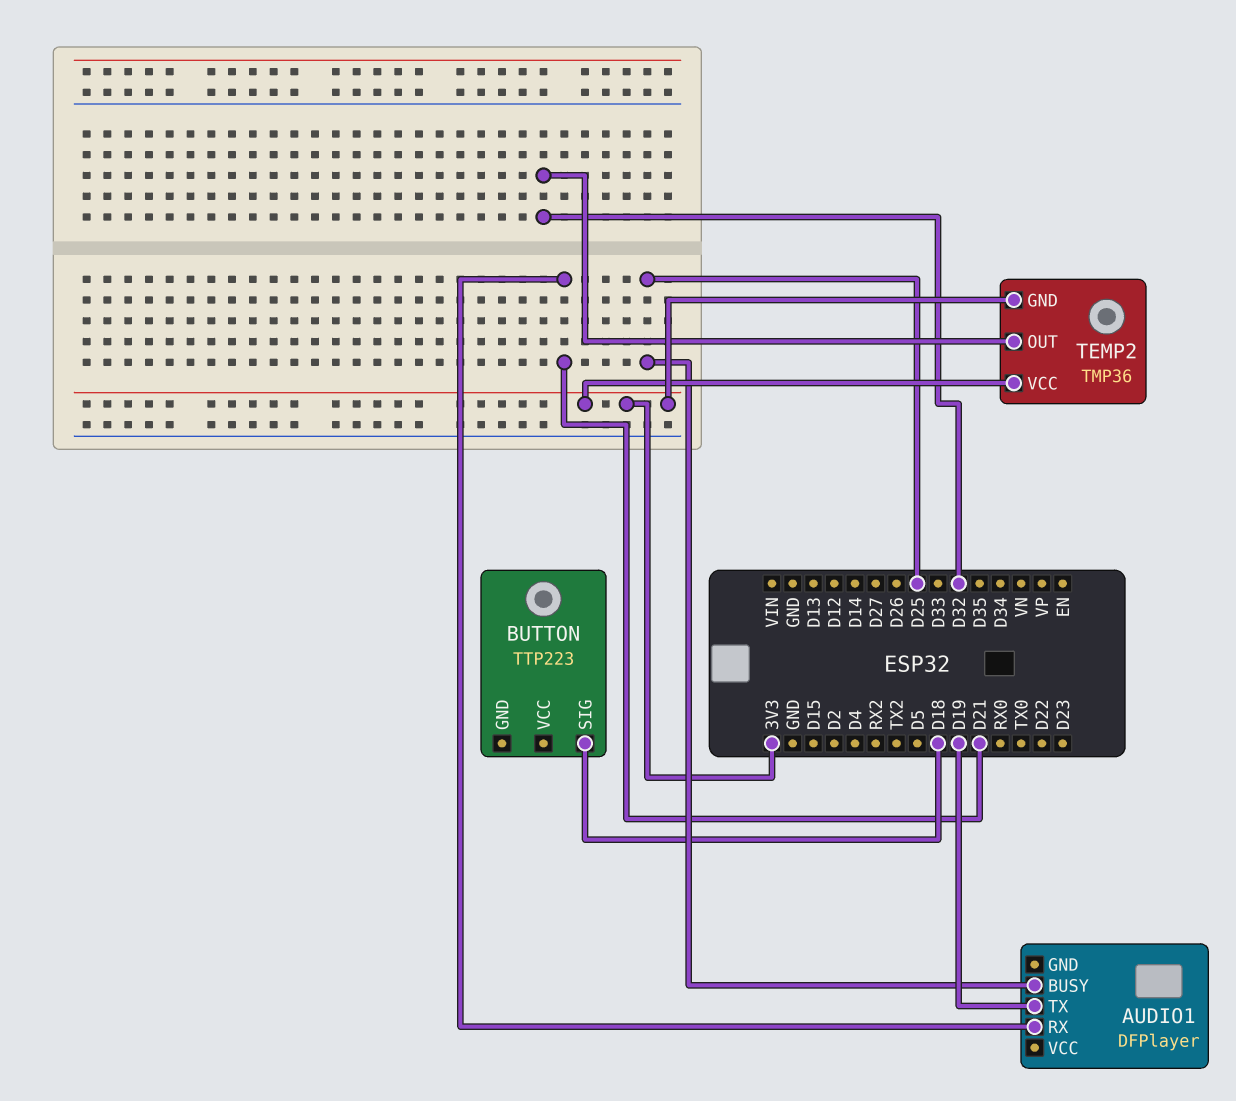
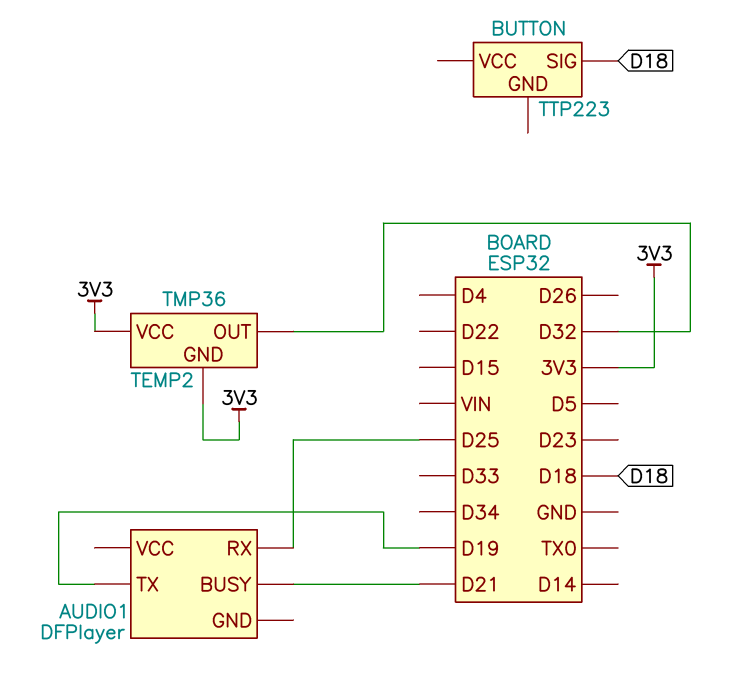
AUDIO1 pin BUSY: D25 -> D21
AUDIO1 pin RX: D21 -> D25

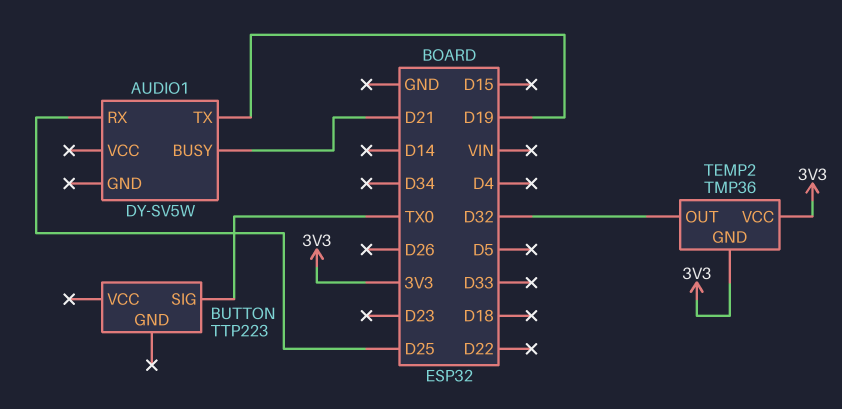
AUDIO1: DFPlayer -> DY-SV5W
BUTTON pin SIG: D18 -> TX0

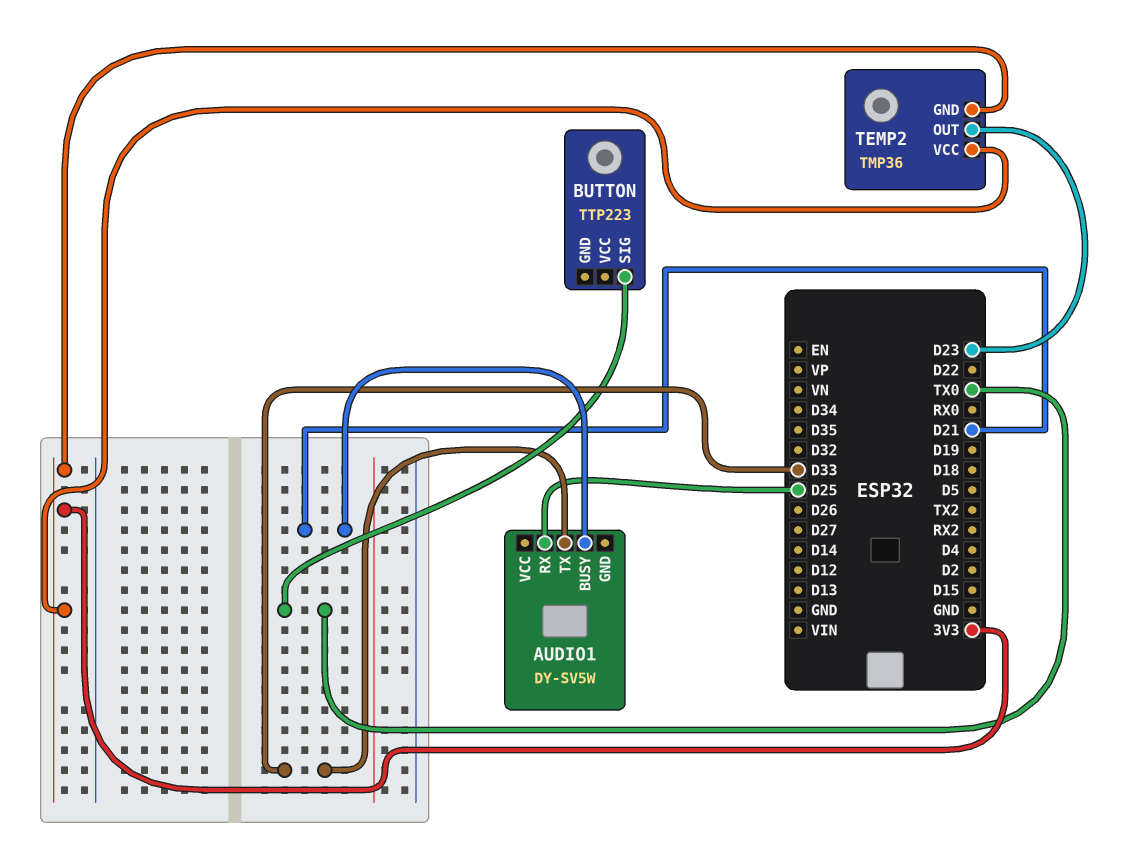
AUDIO1 pin TX: D19 -> D33
TEMP2 pin OUT: D32 -> D23

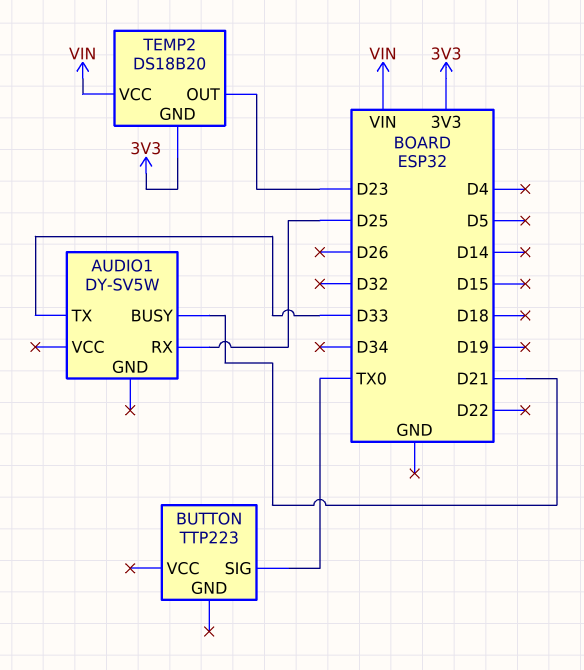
TEMP2: TMP36 -> DS18B20
TEMP2 pin VCC: 3V3 -> VIN

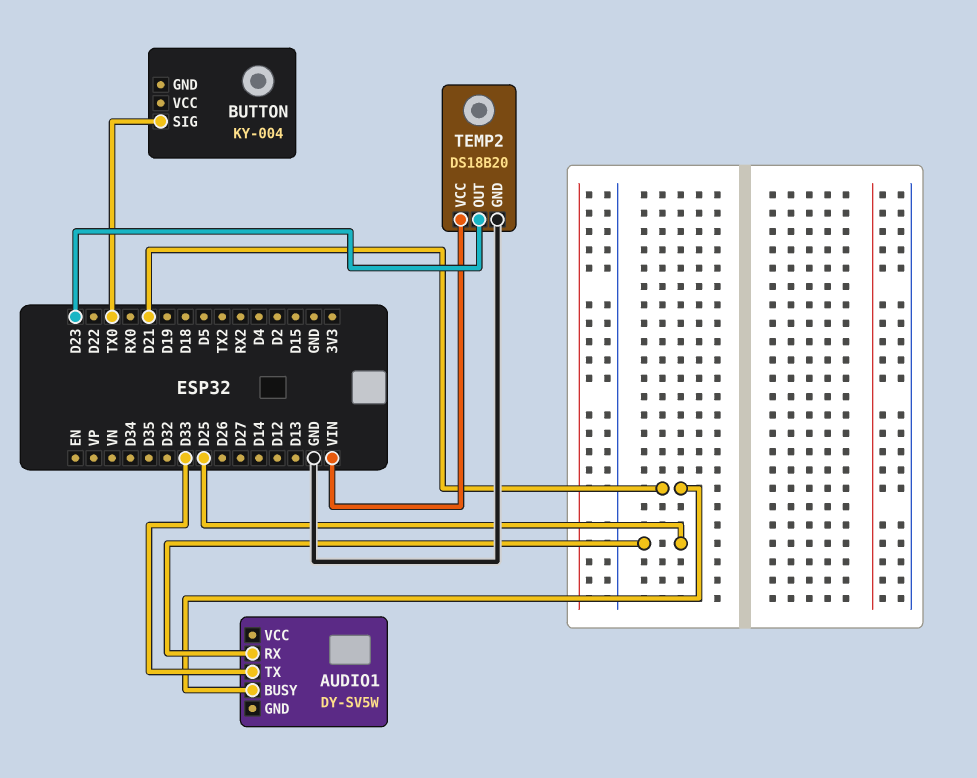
BUTTON: TTP223 -> KY-004
TEMP2 pin GND: 3V3 -> GND

